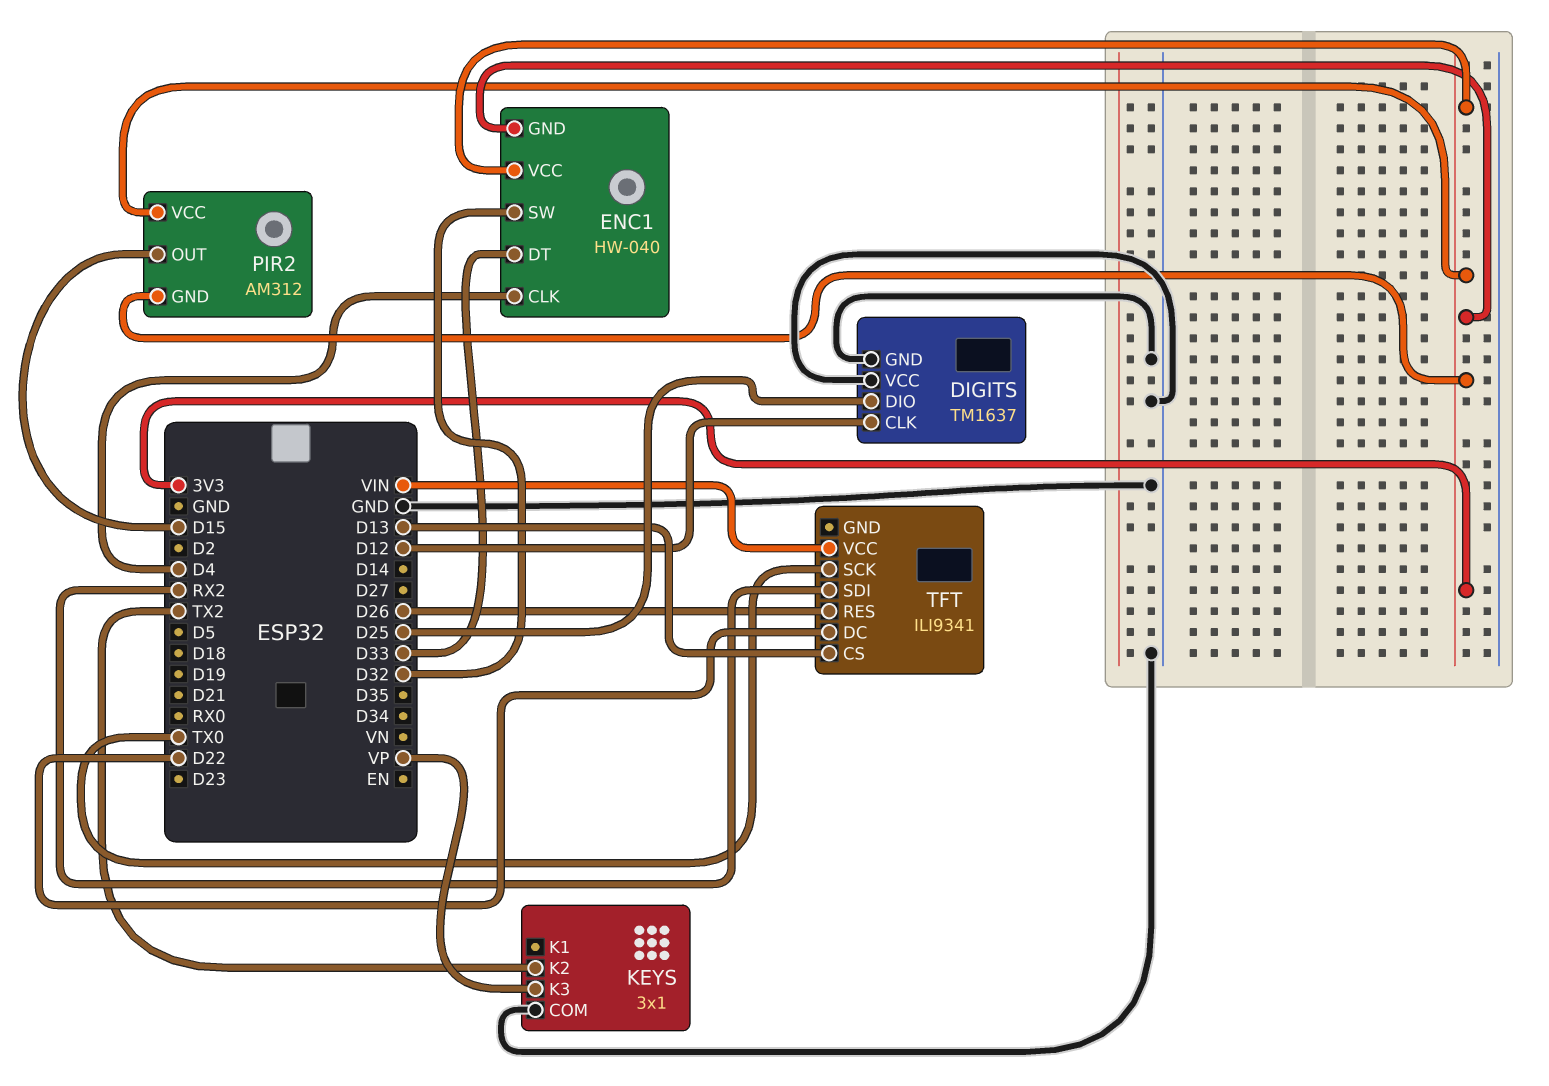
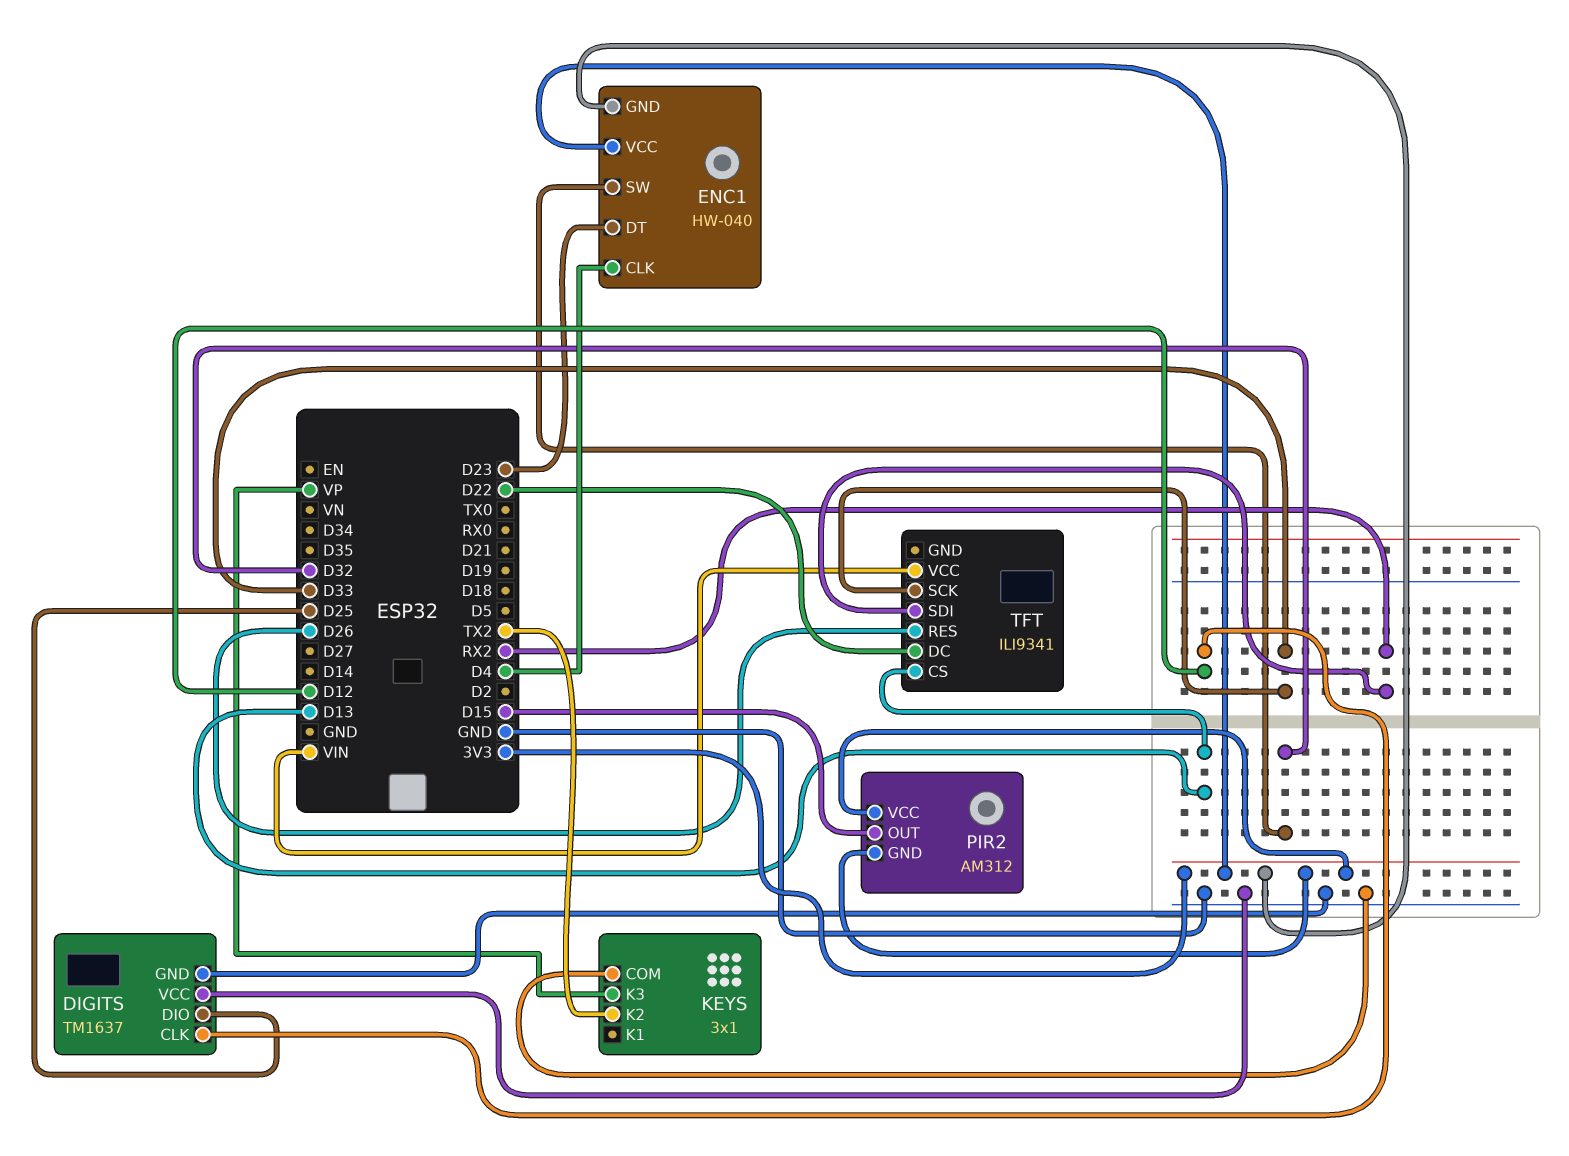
ENC1 pin DT: D33 -> D23
TFT pin SCK: TX0 -> D33

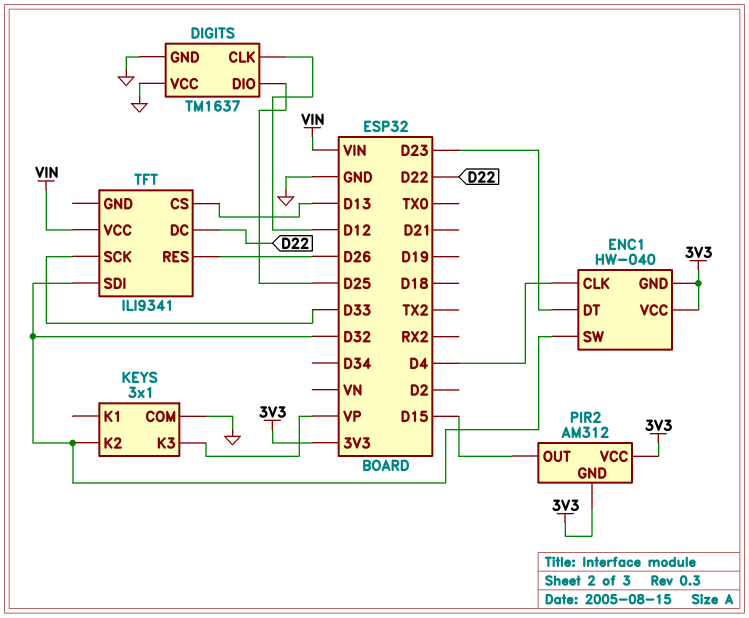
KEYS pin K2: TX2 -> D32
TFT pin SDI: RX2 -> D32

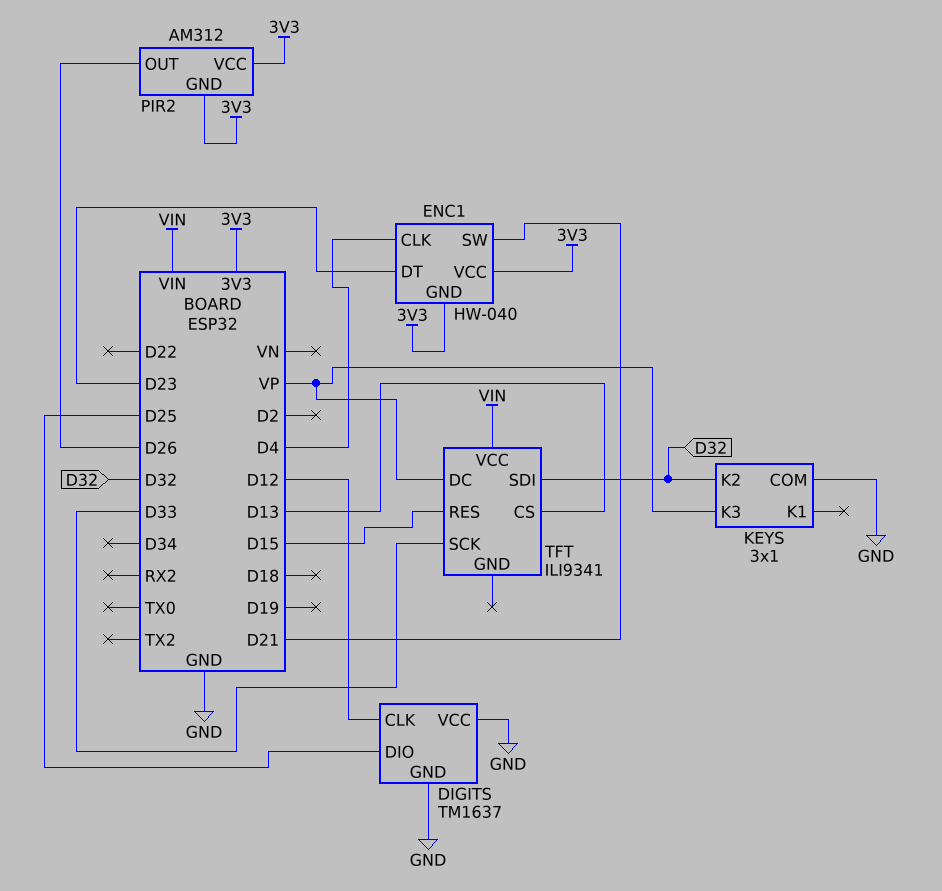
ENC1 pin SW: D32 -> D21
PIR2 pin OUT: D15 -> D26
TFT pin DC: D22 -> VP
TFT pin RES: D26 -> D15

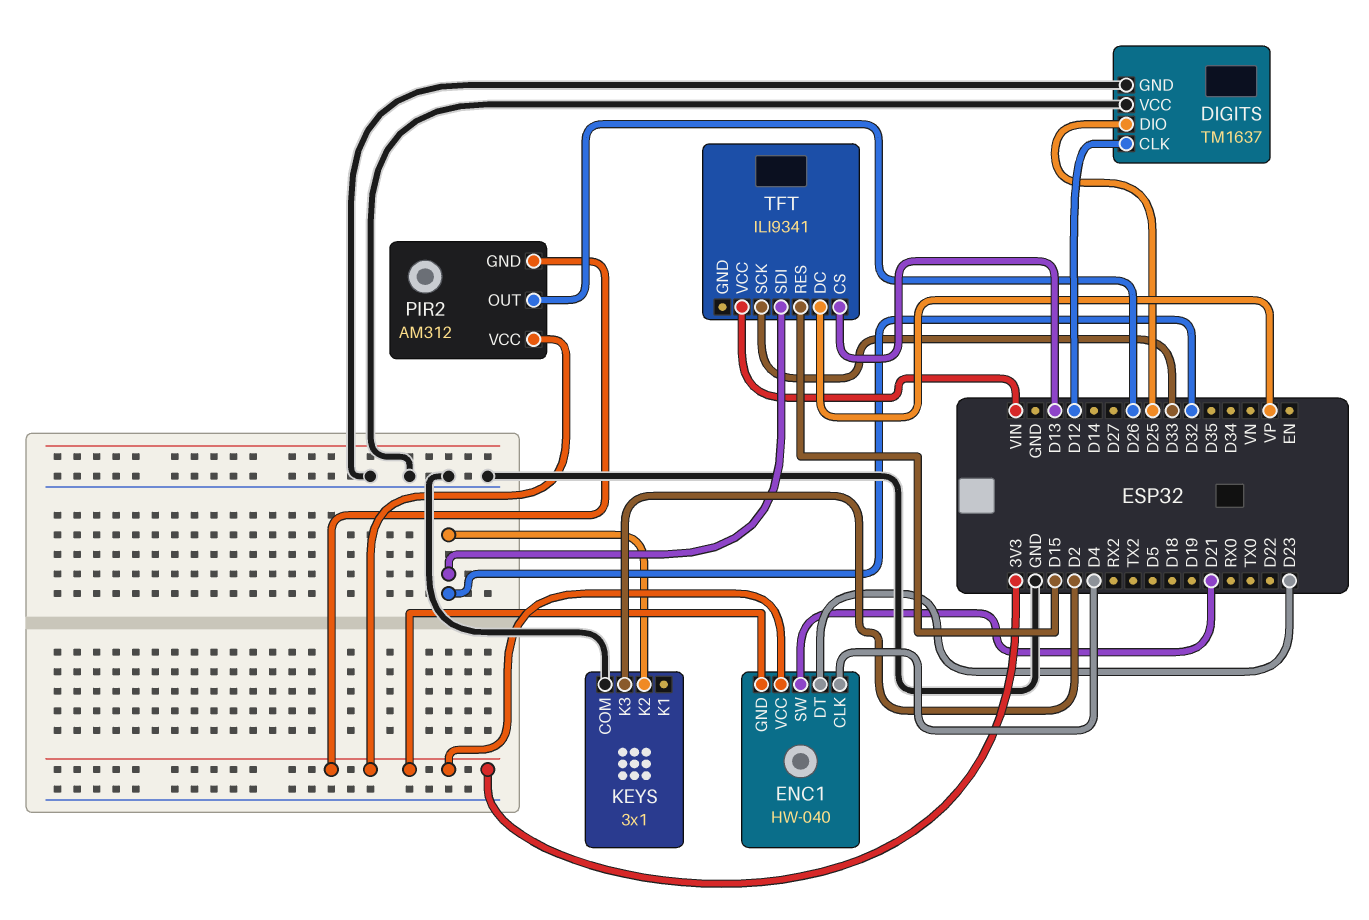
KEYS pin K3: VP -> D2

